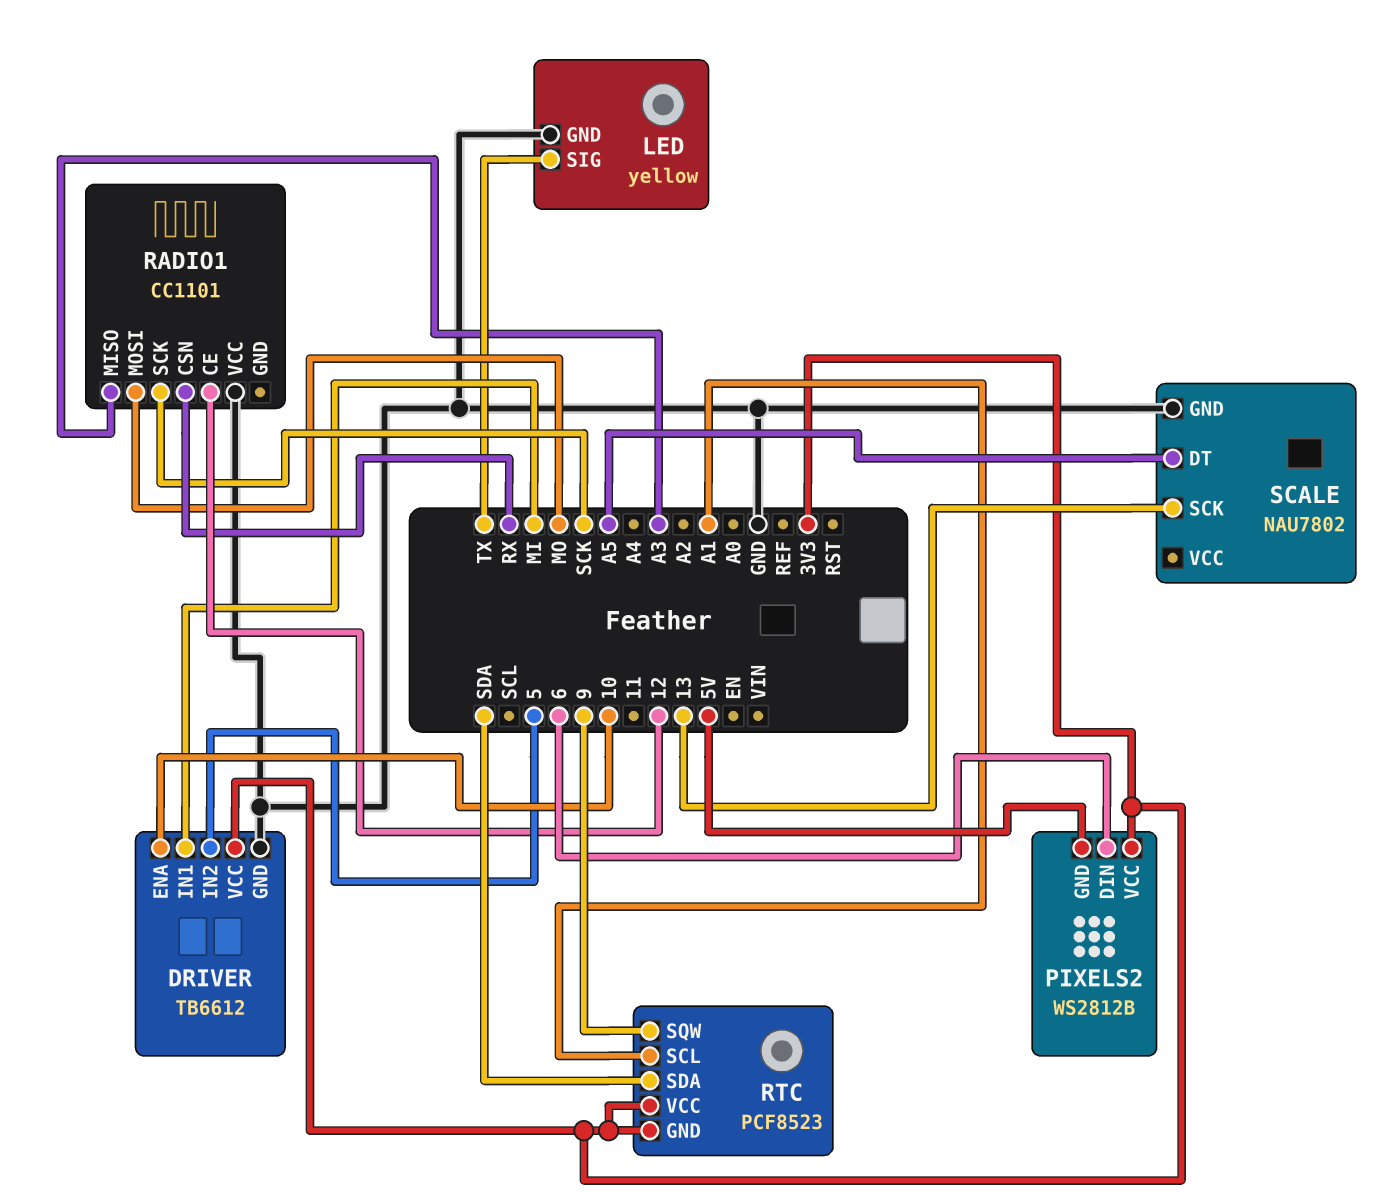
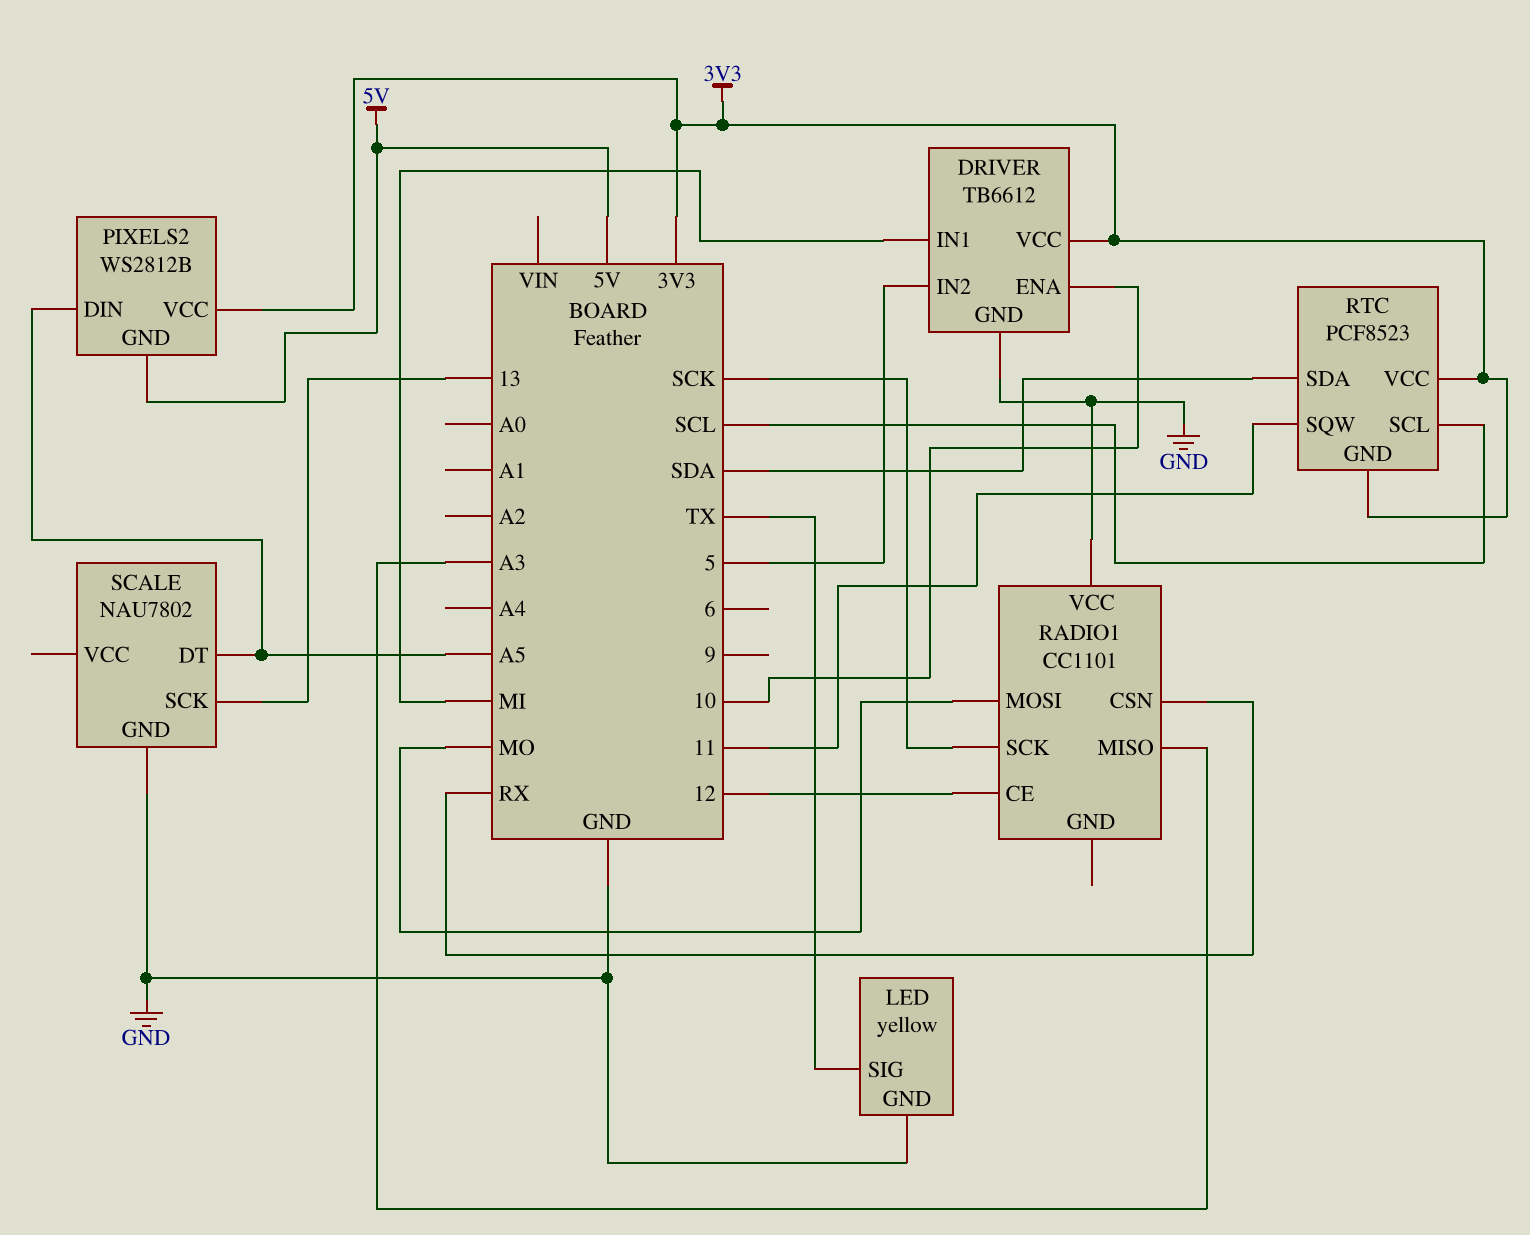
PIXELS2 pin DIN: 6 -> A5
RTC pin SCL: A1 -> SCL
RTC pin SQW: 9 -> 11

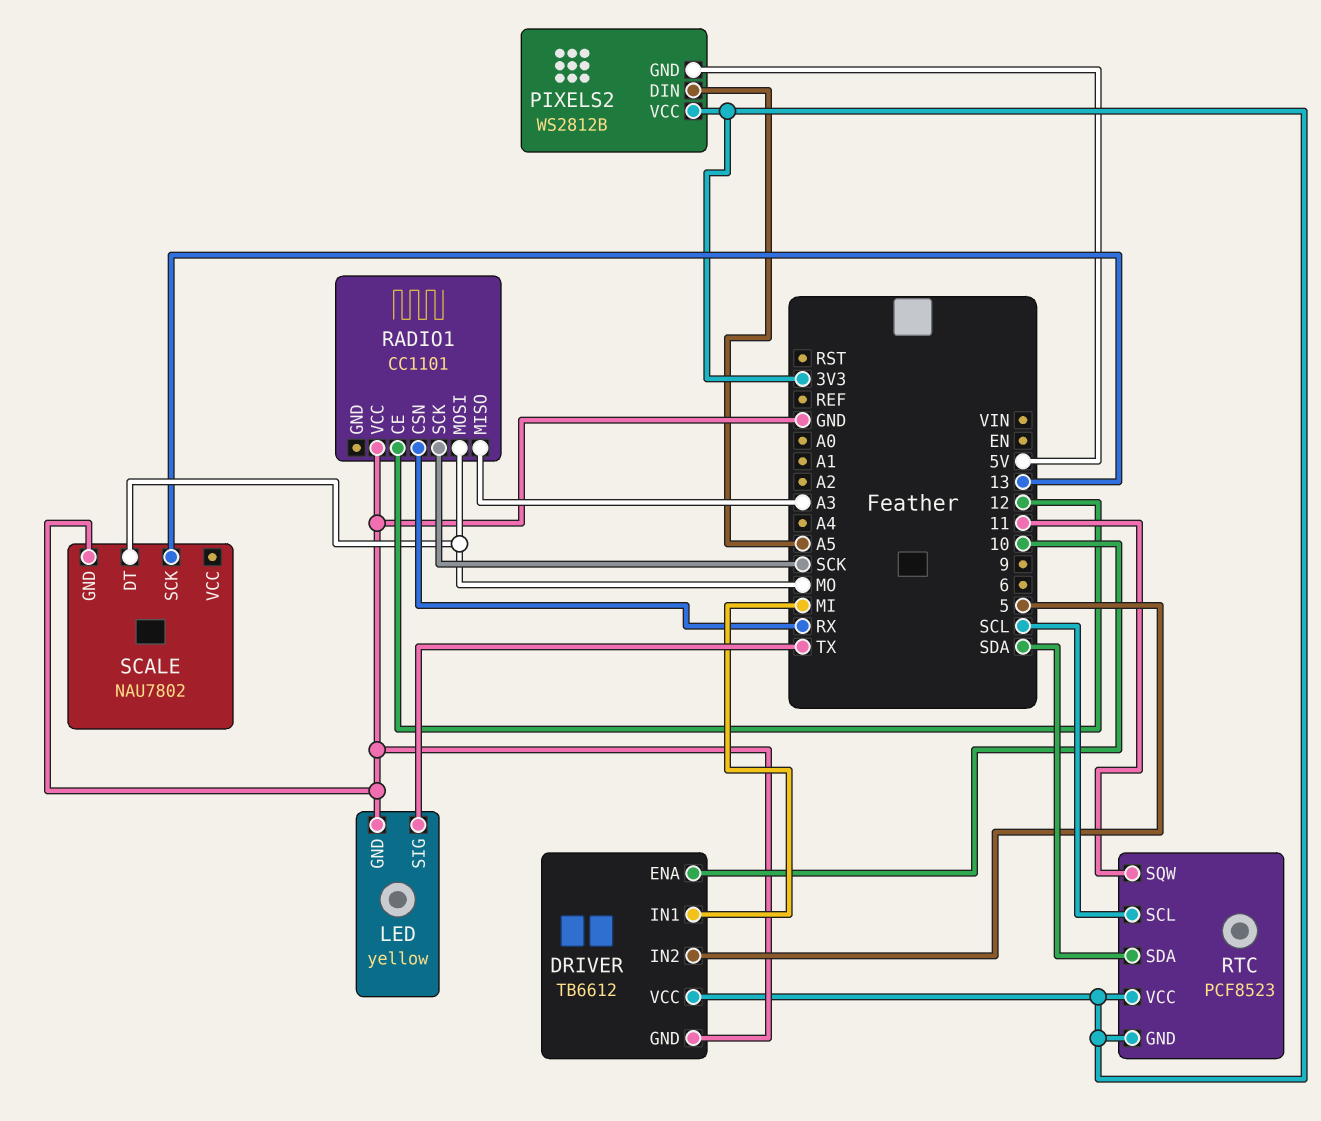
SCALE pin DT: A5 -> MO

